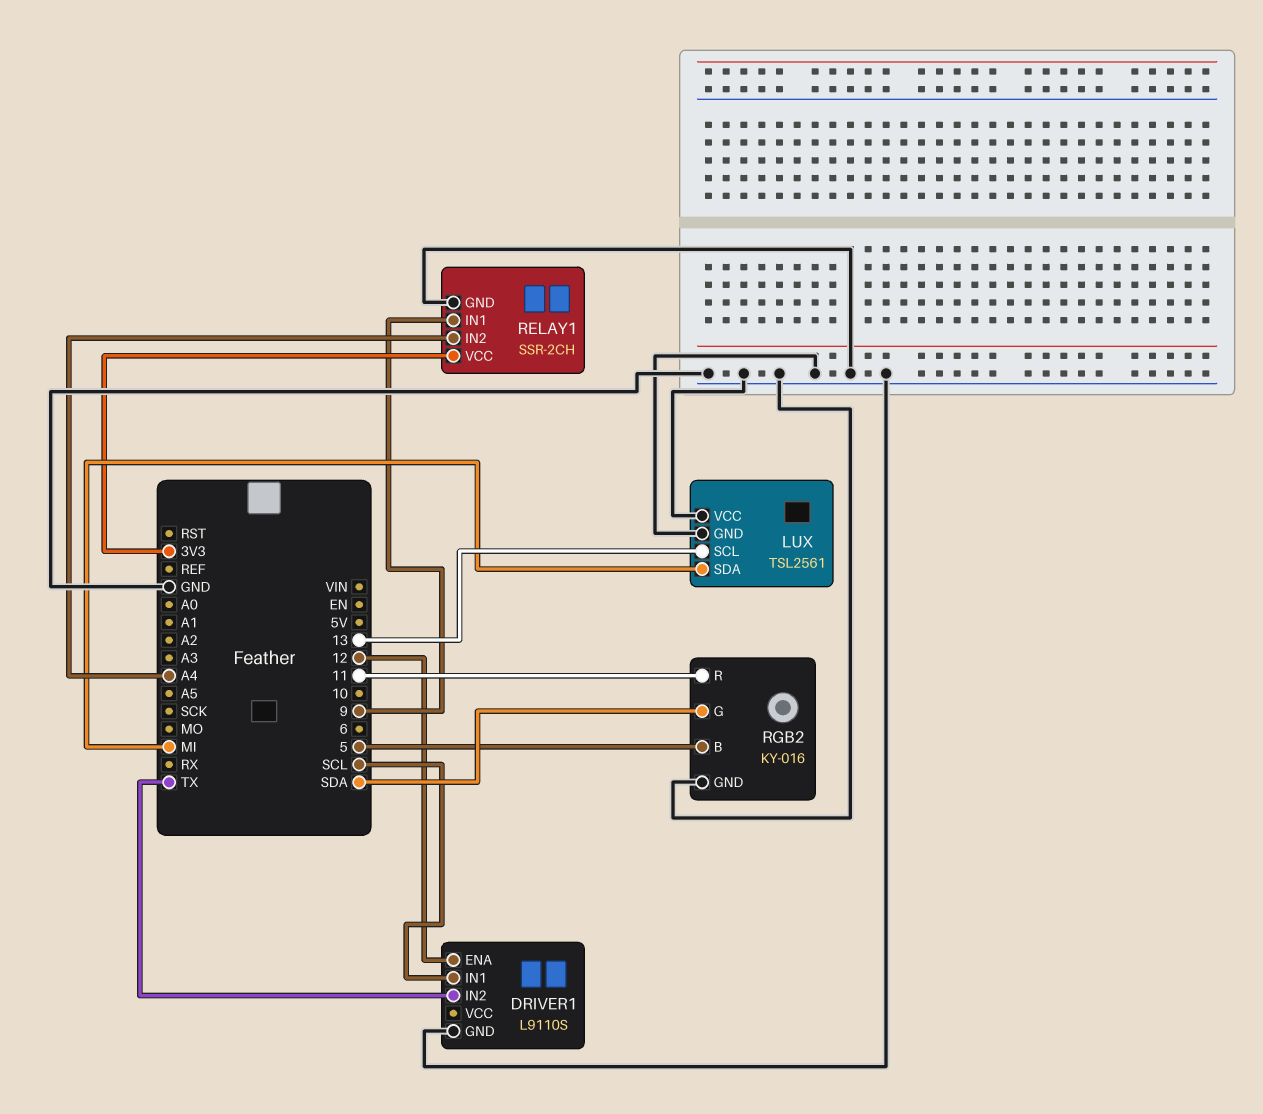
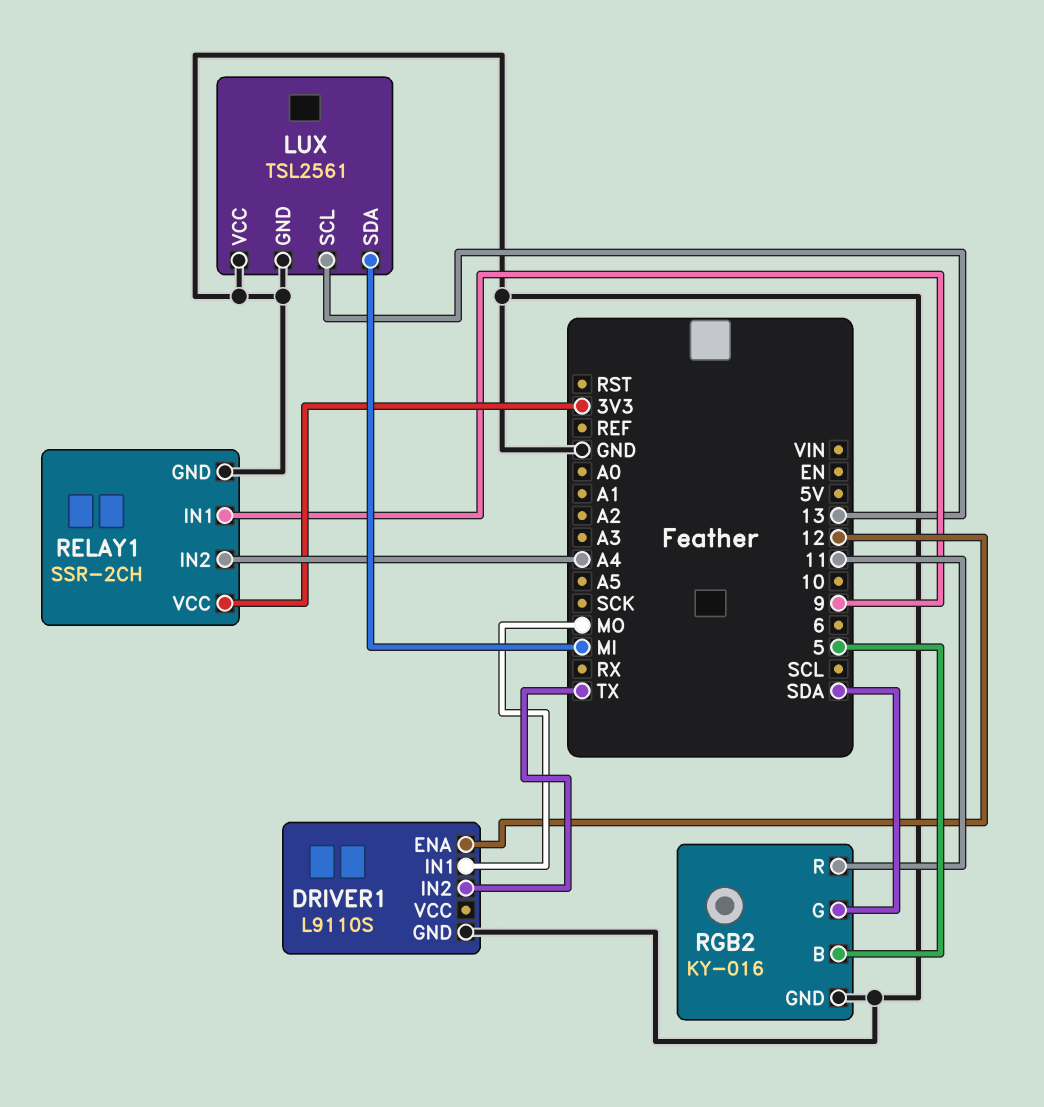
DRIVER1 pin IN1: SCL -> MO

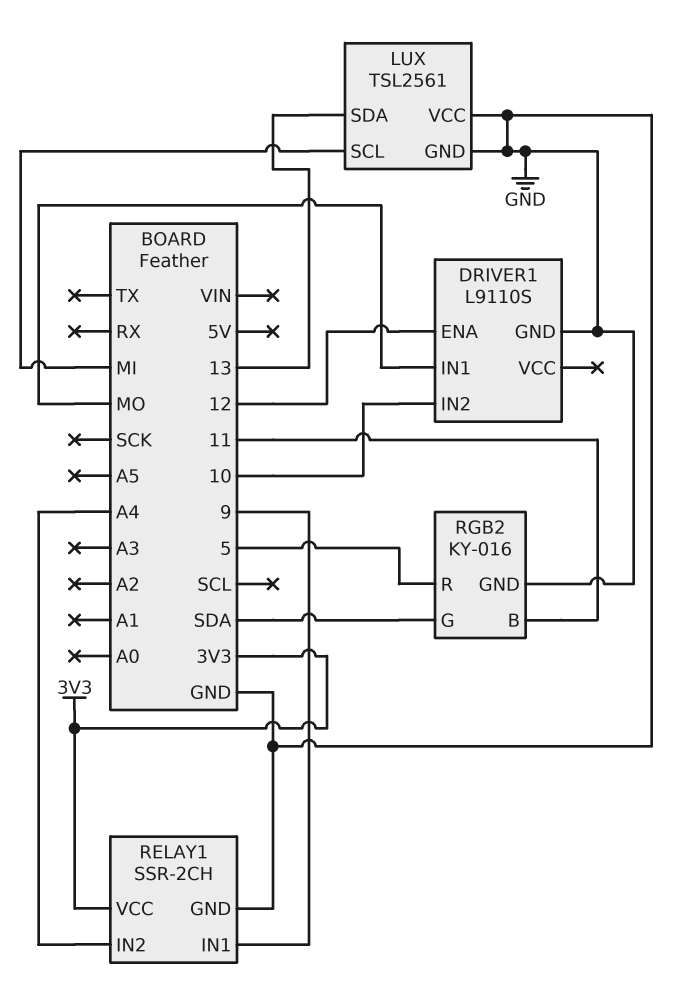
DRIVER1 pin IN2: TX -> 10
LUX pin SCL: 13 -> MI
LUX pin SDA: MI -> 13
RGB2 pin B: 5 -> 11
RGB2 pin R: 11 -> 5

